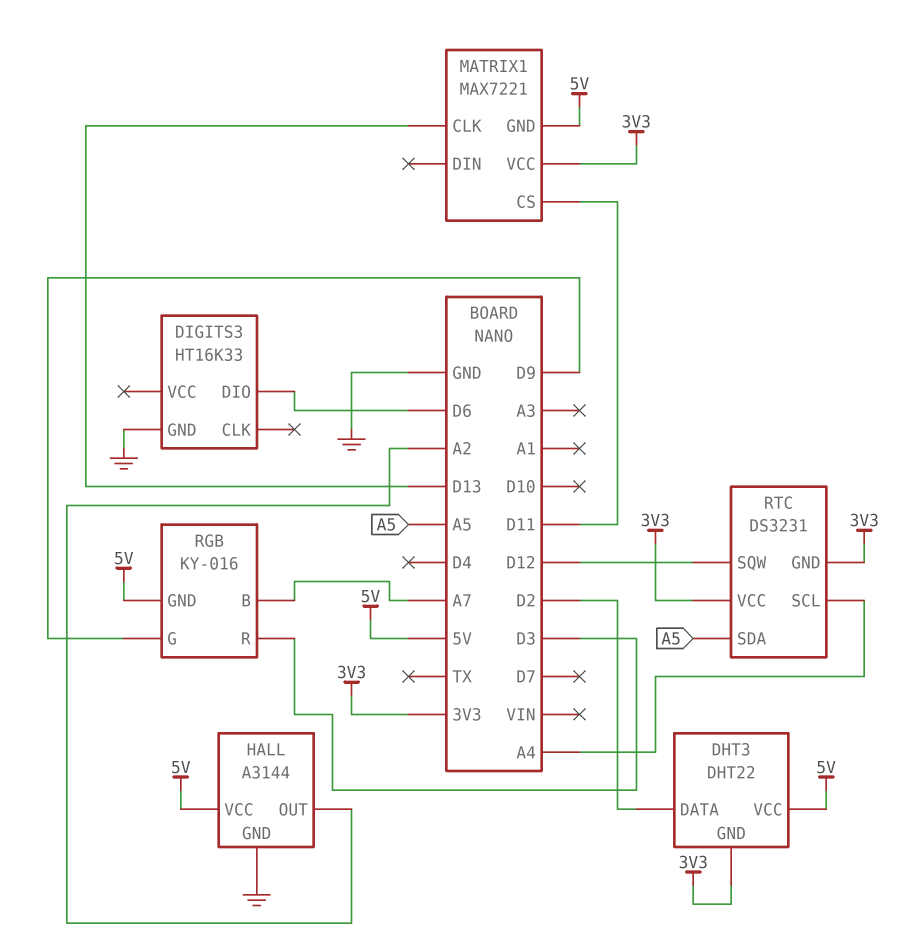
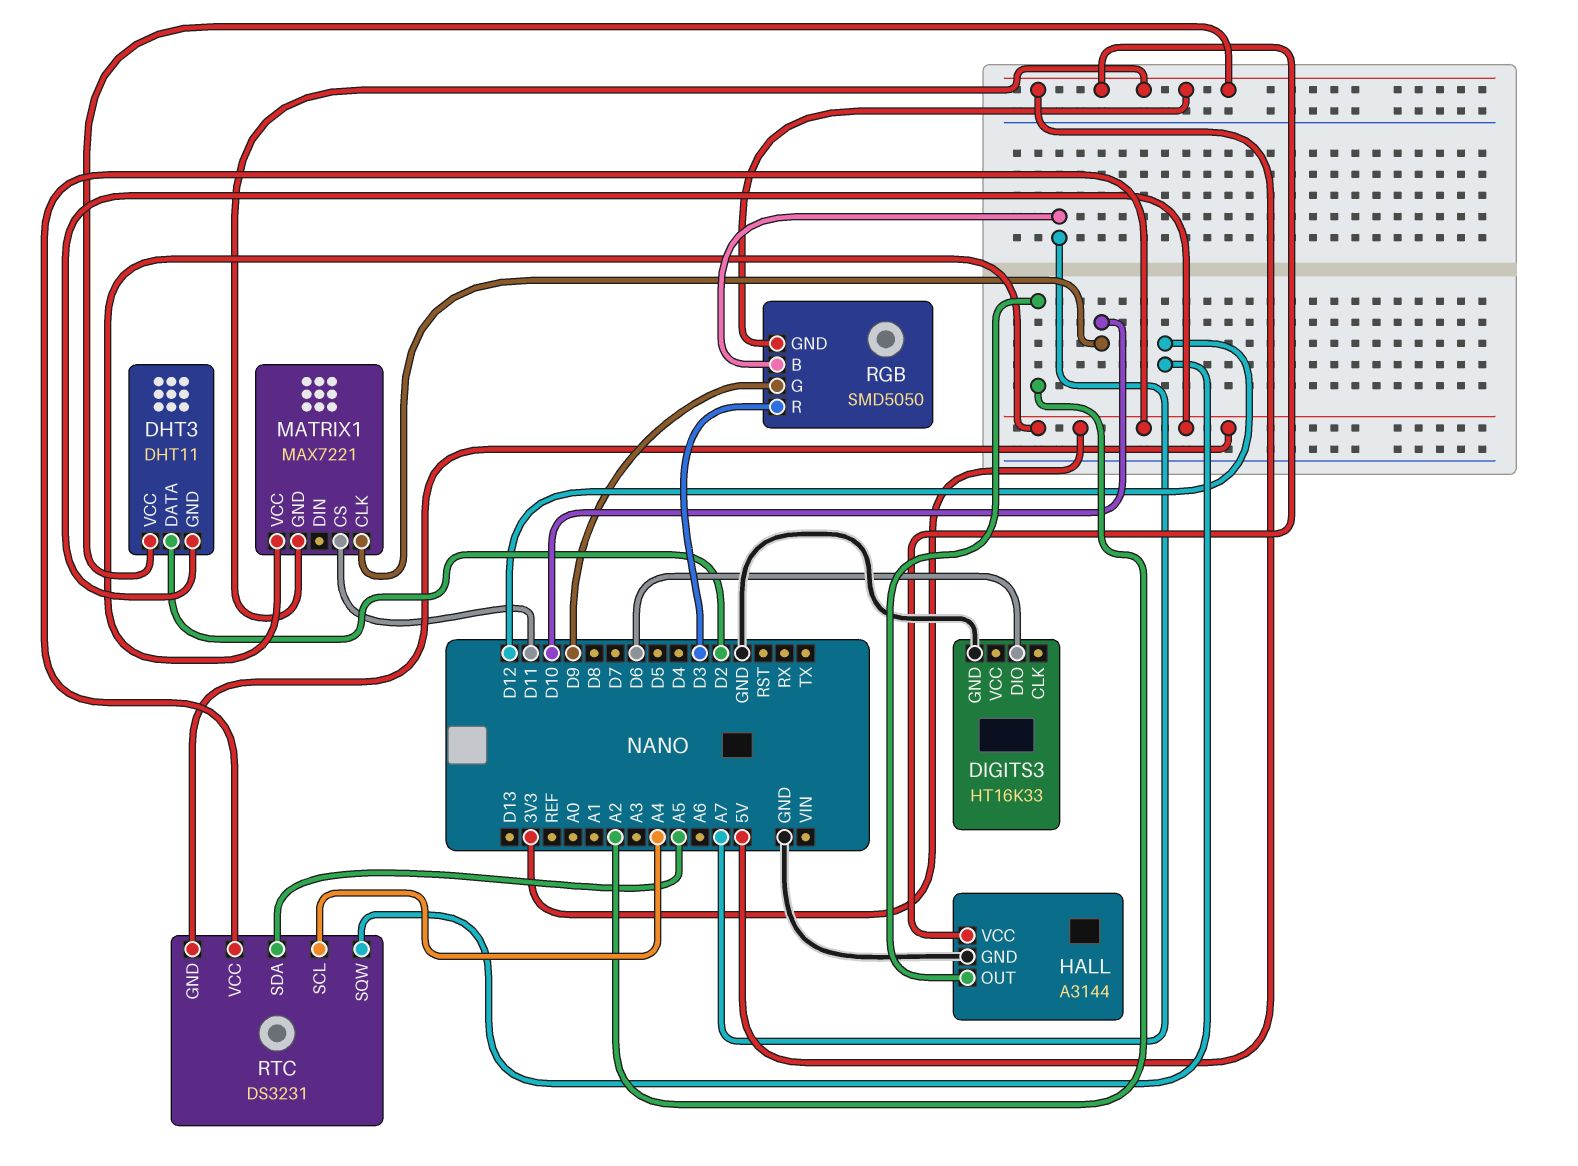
DHT3: DHT22 -> DHT11
MATRIX1 pin CLK: D13 -> D10
RGB: KY-016 -> SMD5050

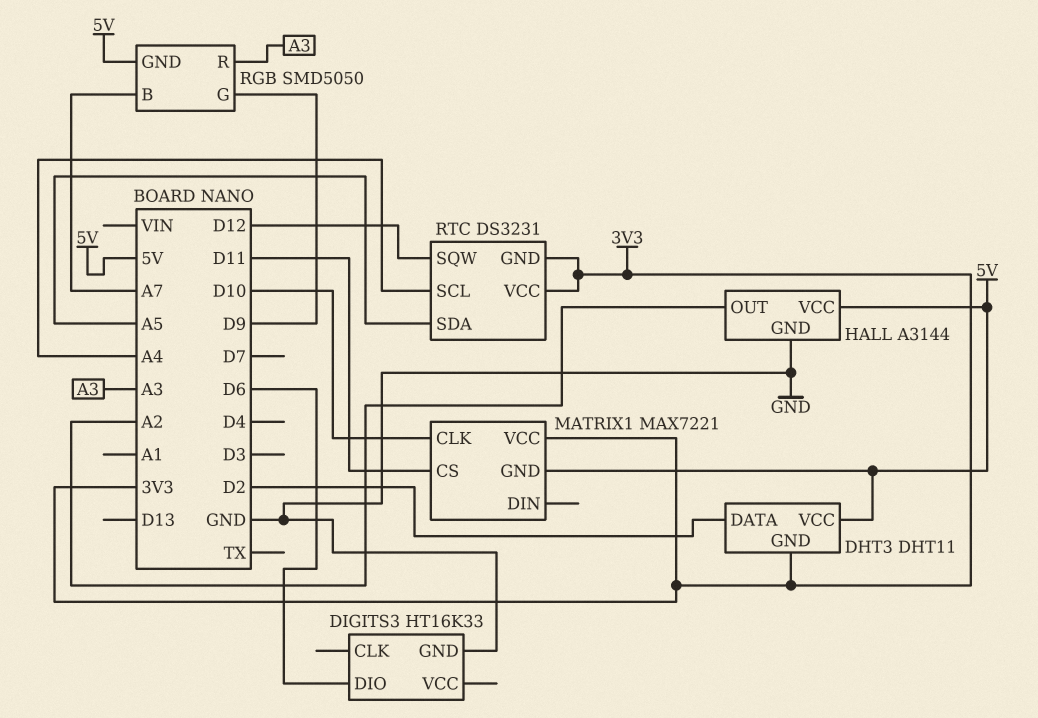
RGB pin R: D3 -> A3

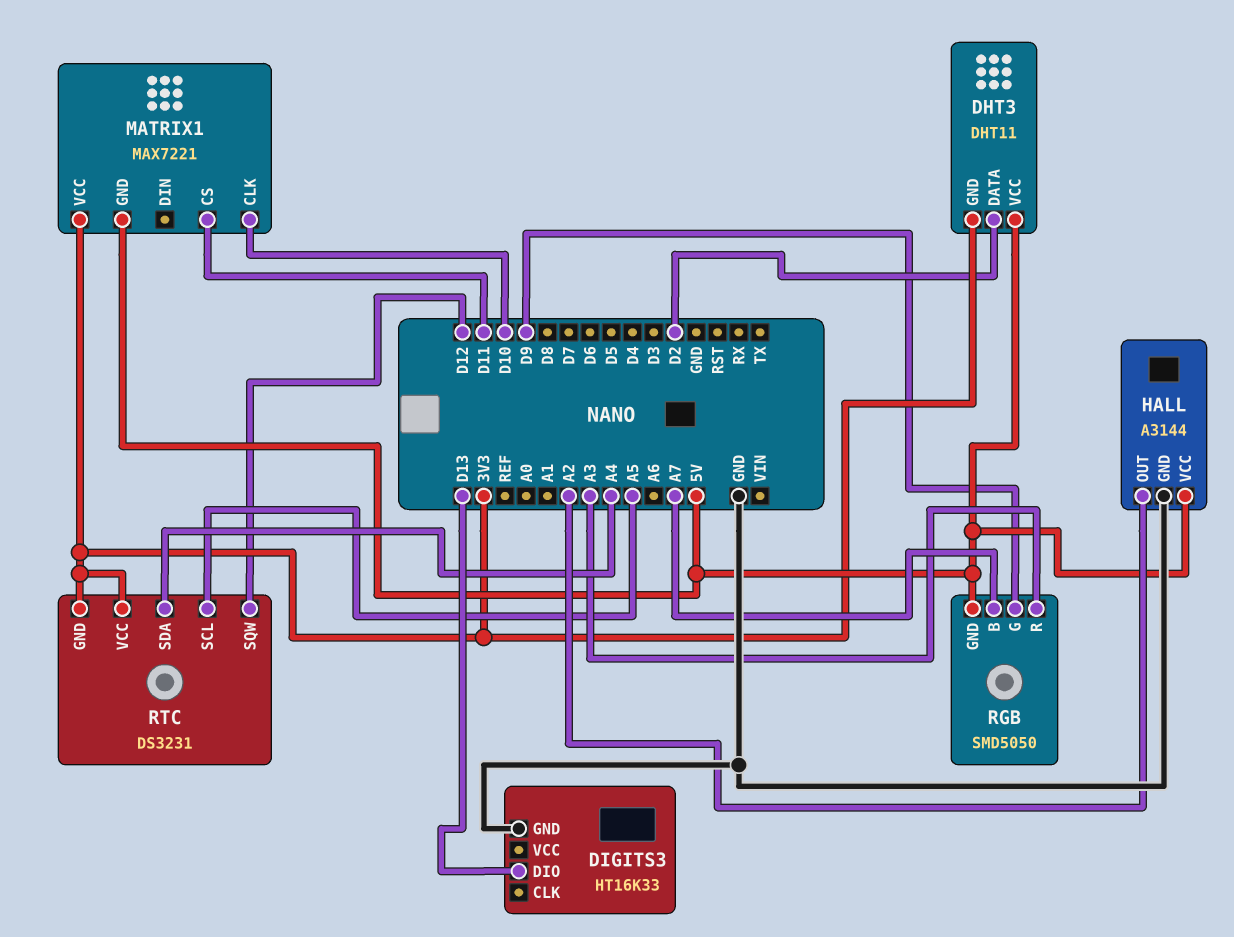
DIGITS3 pin DIO: D6 -> D13
RTC pin SCL: A4 -> A5
RTC pin SDA: A5 -> A4

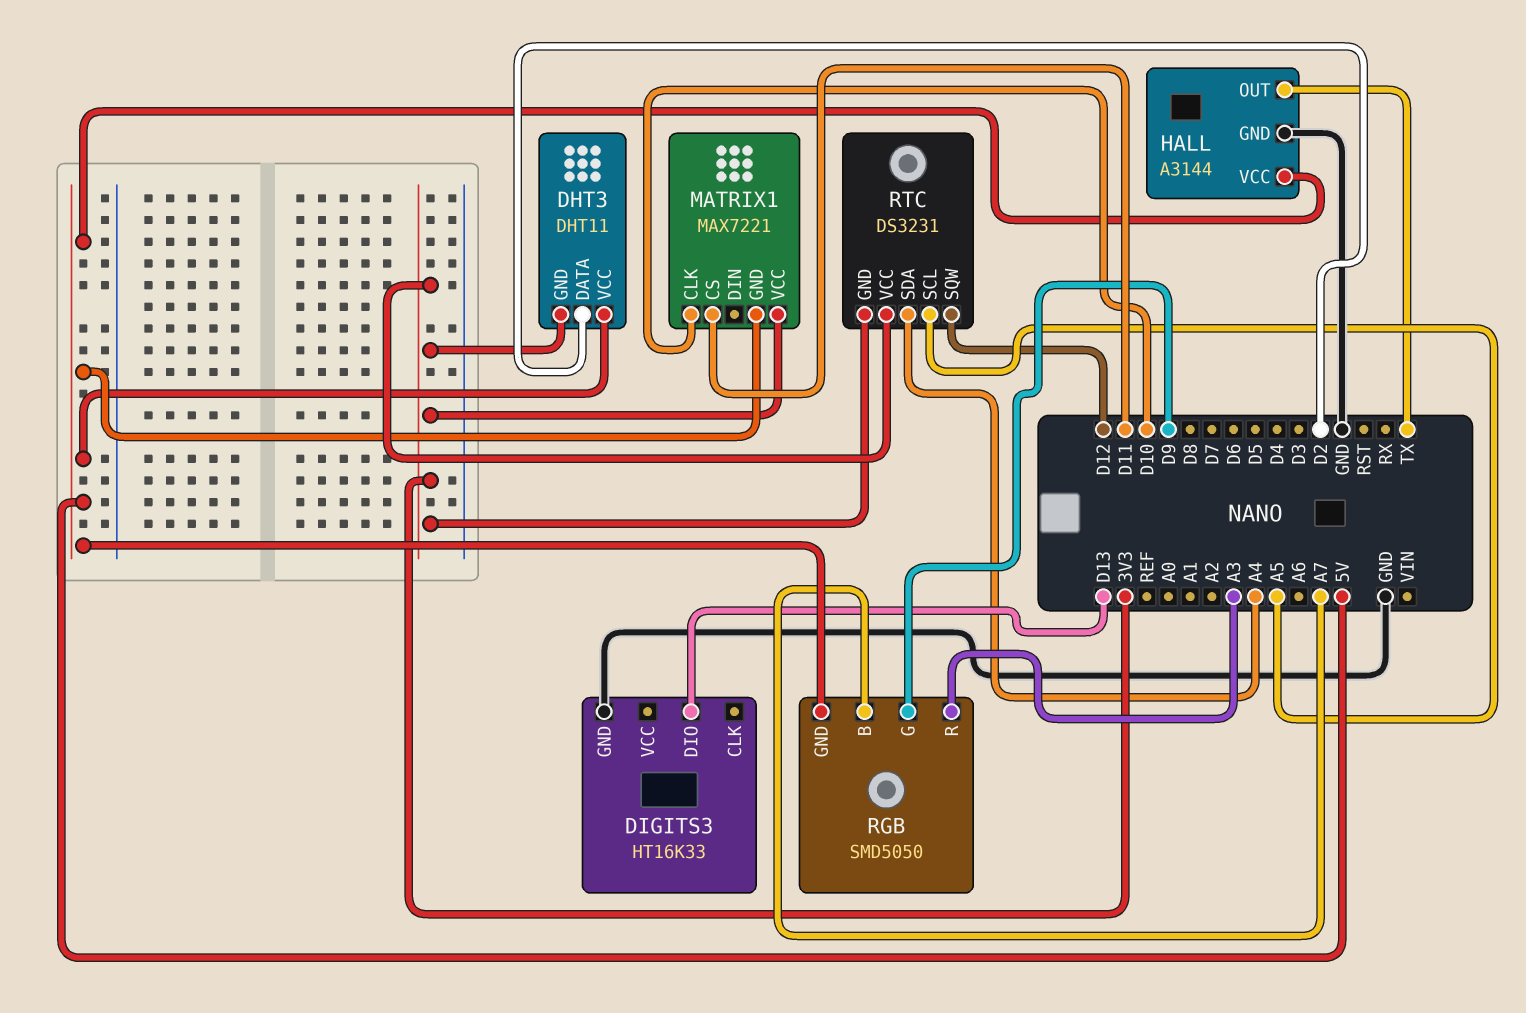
HALL pin OUT: A2 -> TX

